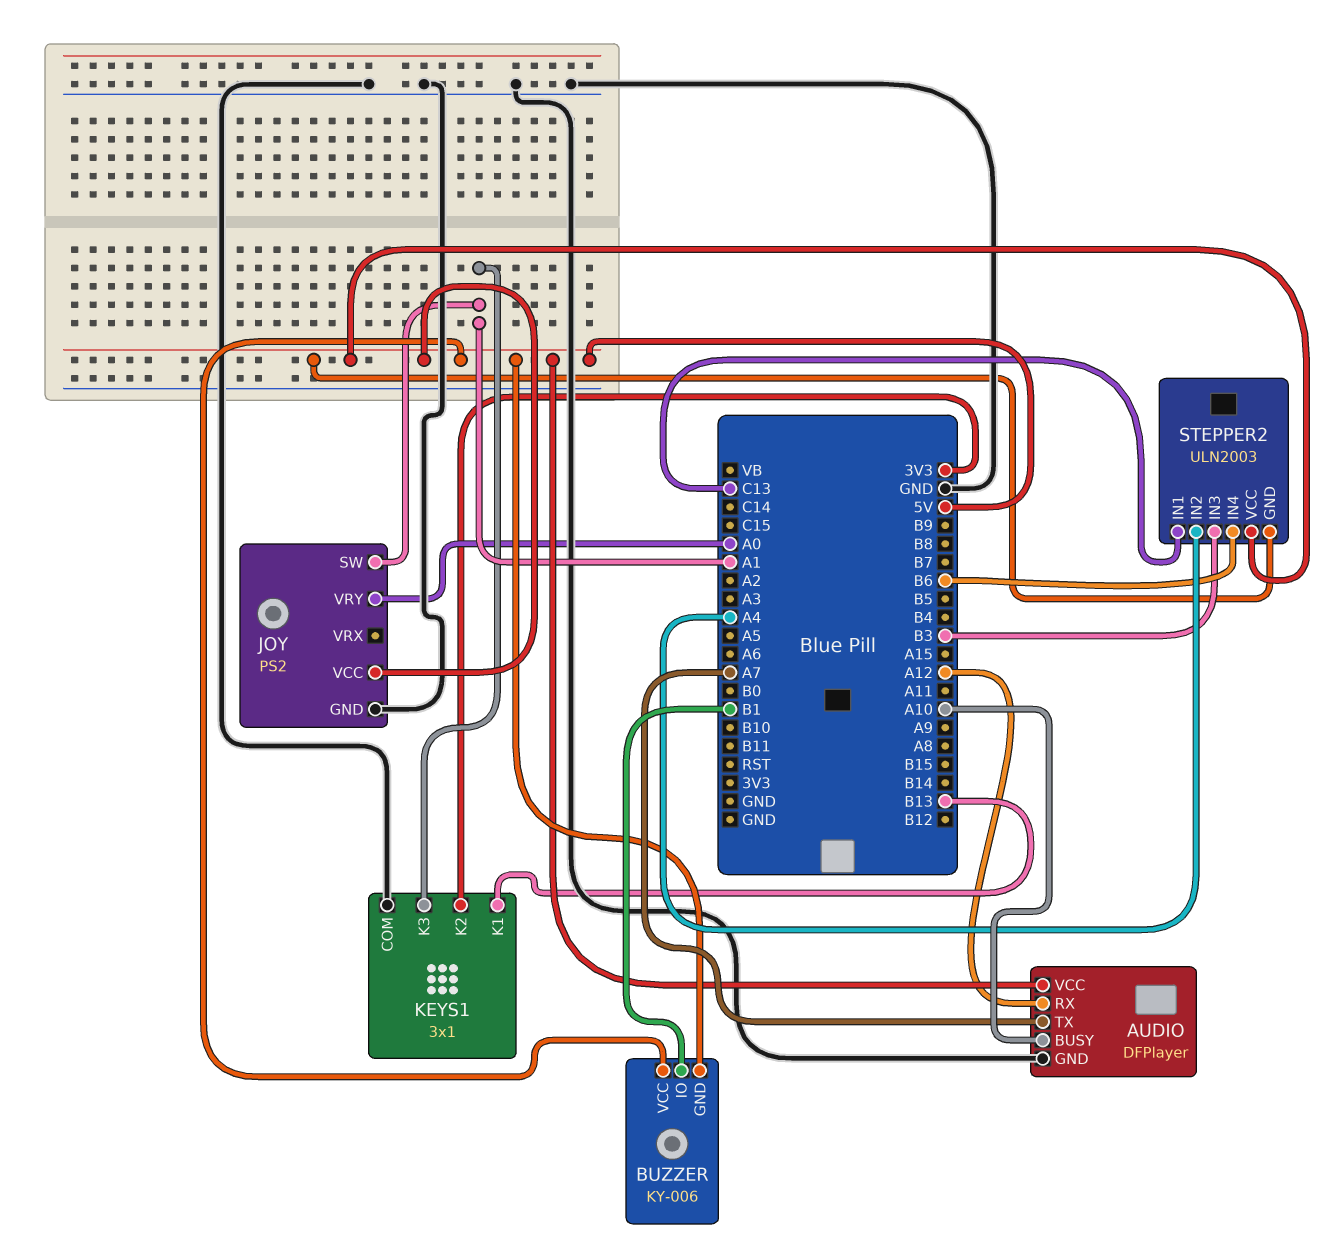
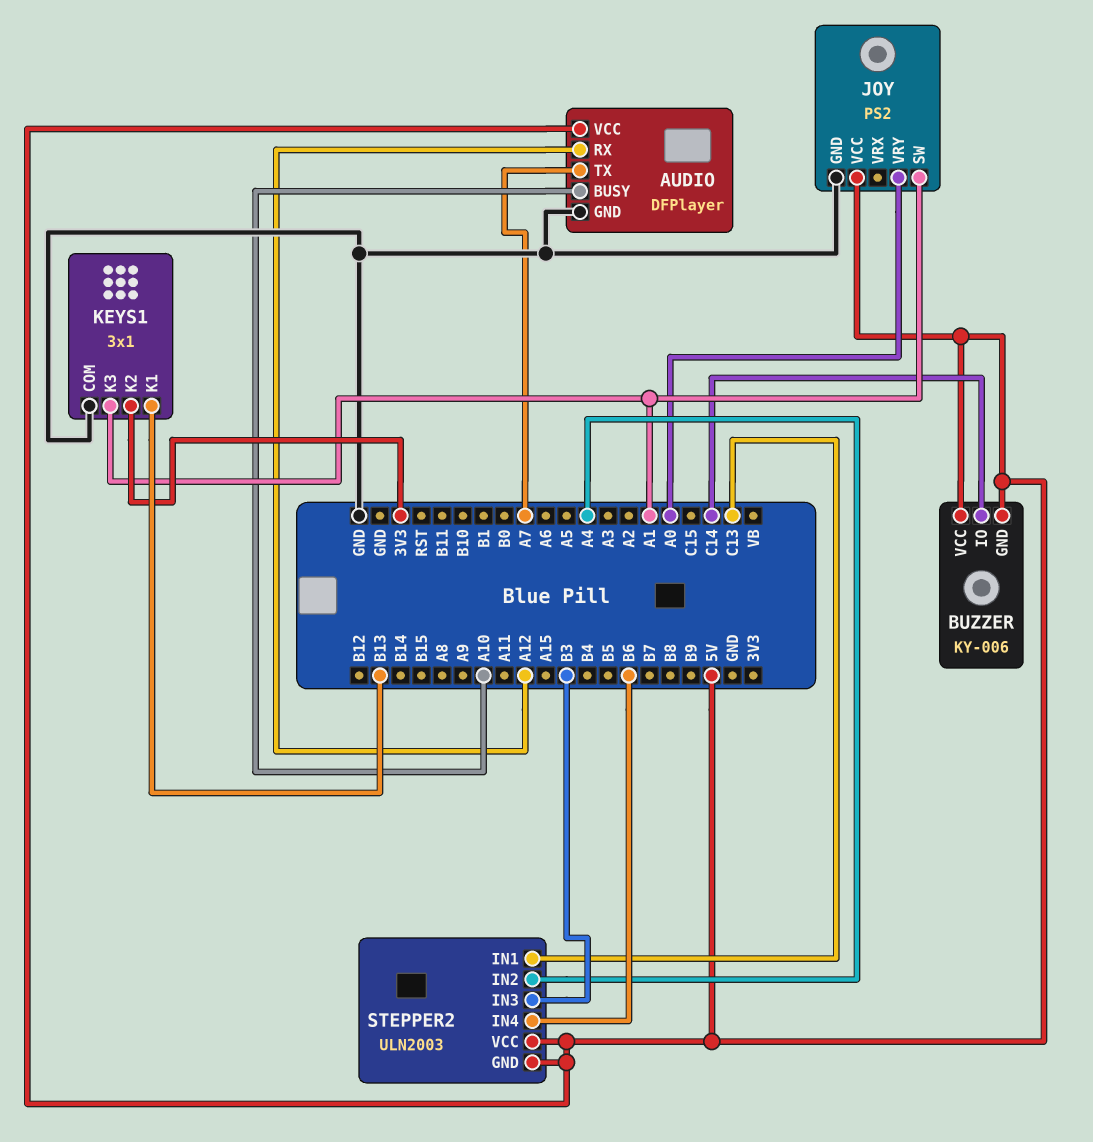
BUZZER pin IO: B1 -> C14

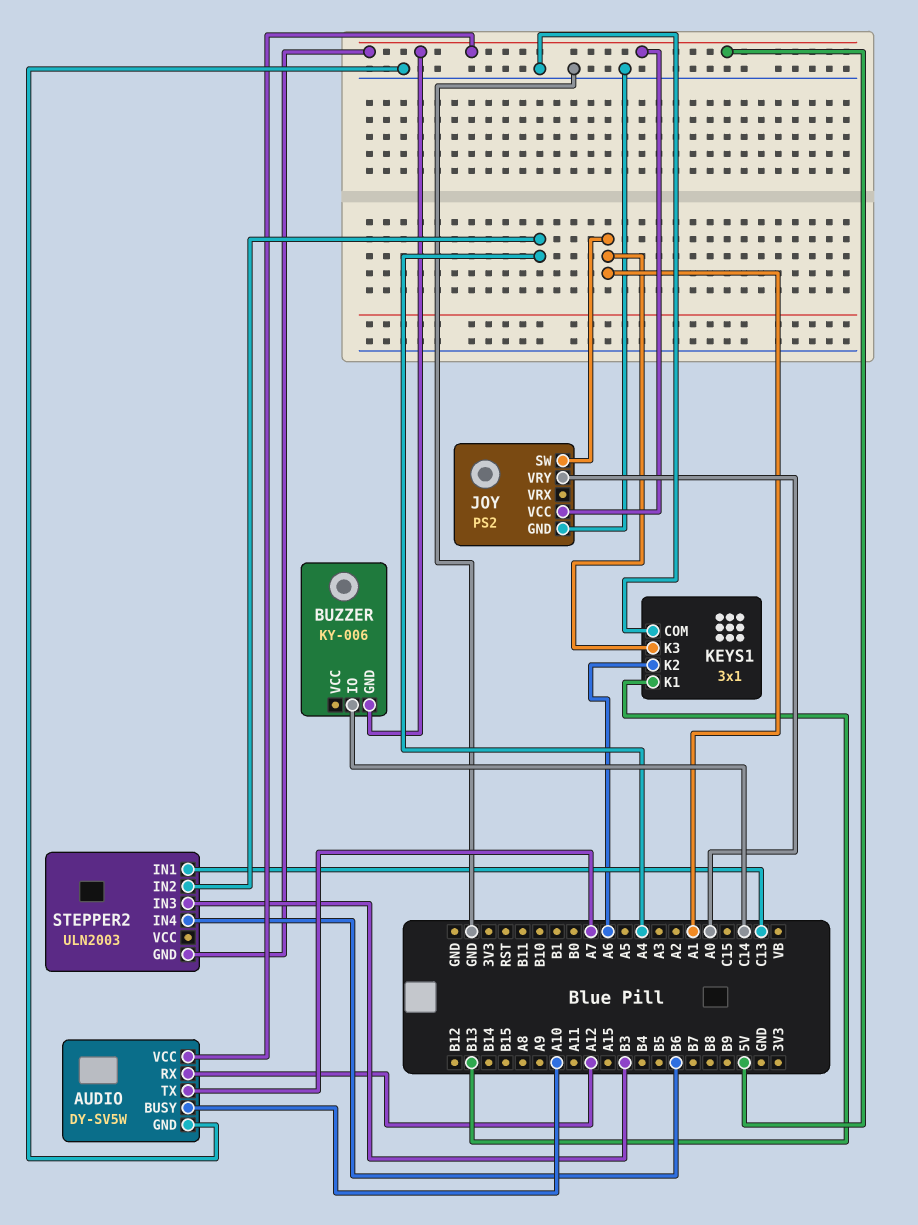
AUDIO: DFPlayer -> DY-SV5W
BUZZER pin VCC: 5V -> none
KEYS1 pin K2: 3V3 -> A6
STEPPER2 pin VCC: 5V -> none

